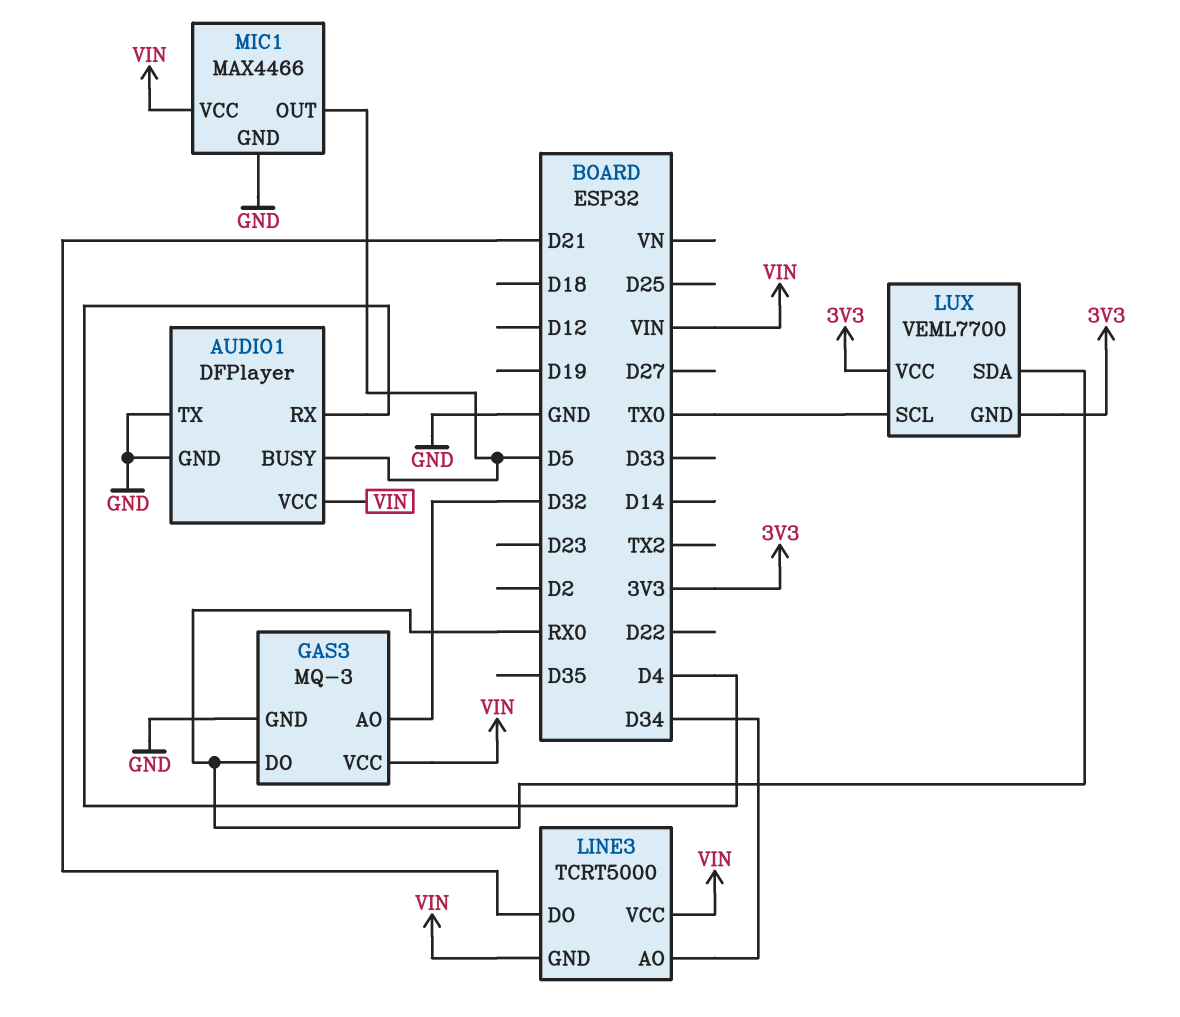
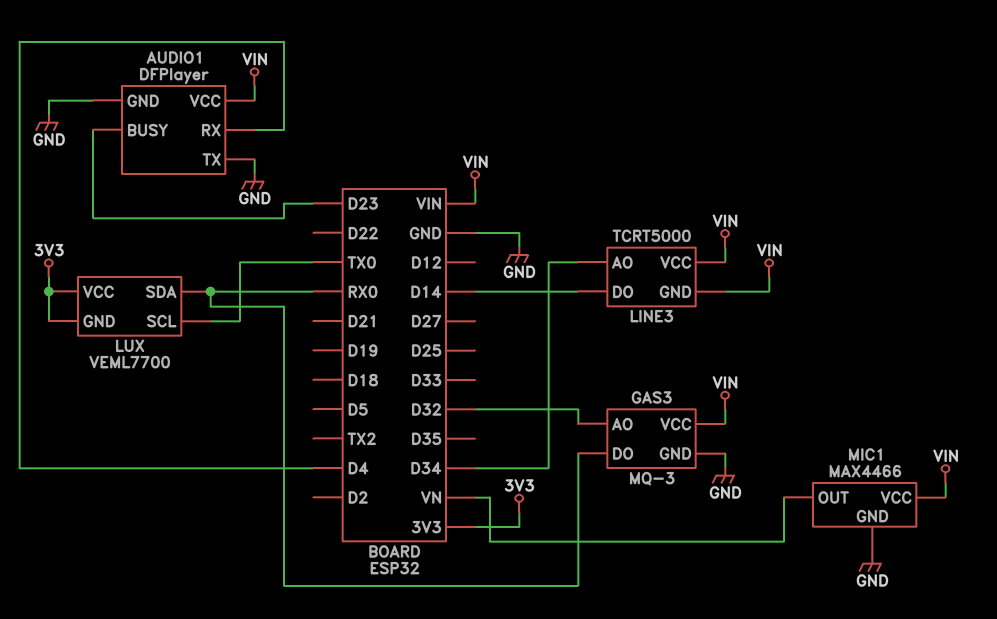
AUDIO1 pin BUSY: D5 -> D23
LINE3 pin DO: D21 -> D14
MIC1 pin OUT: D5 -> VN

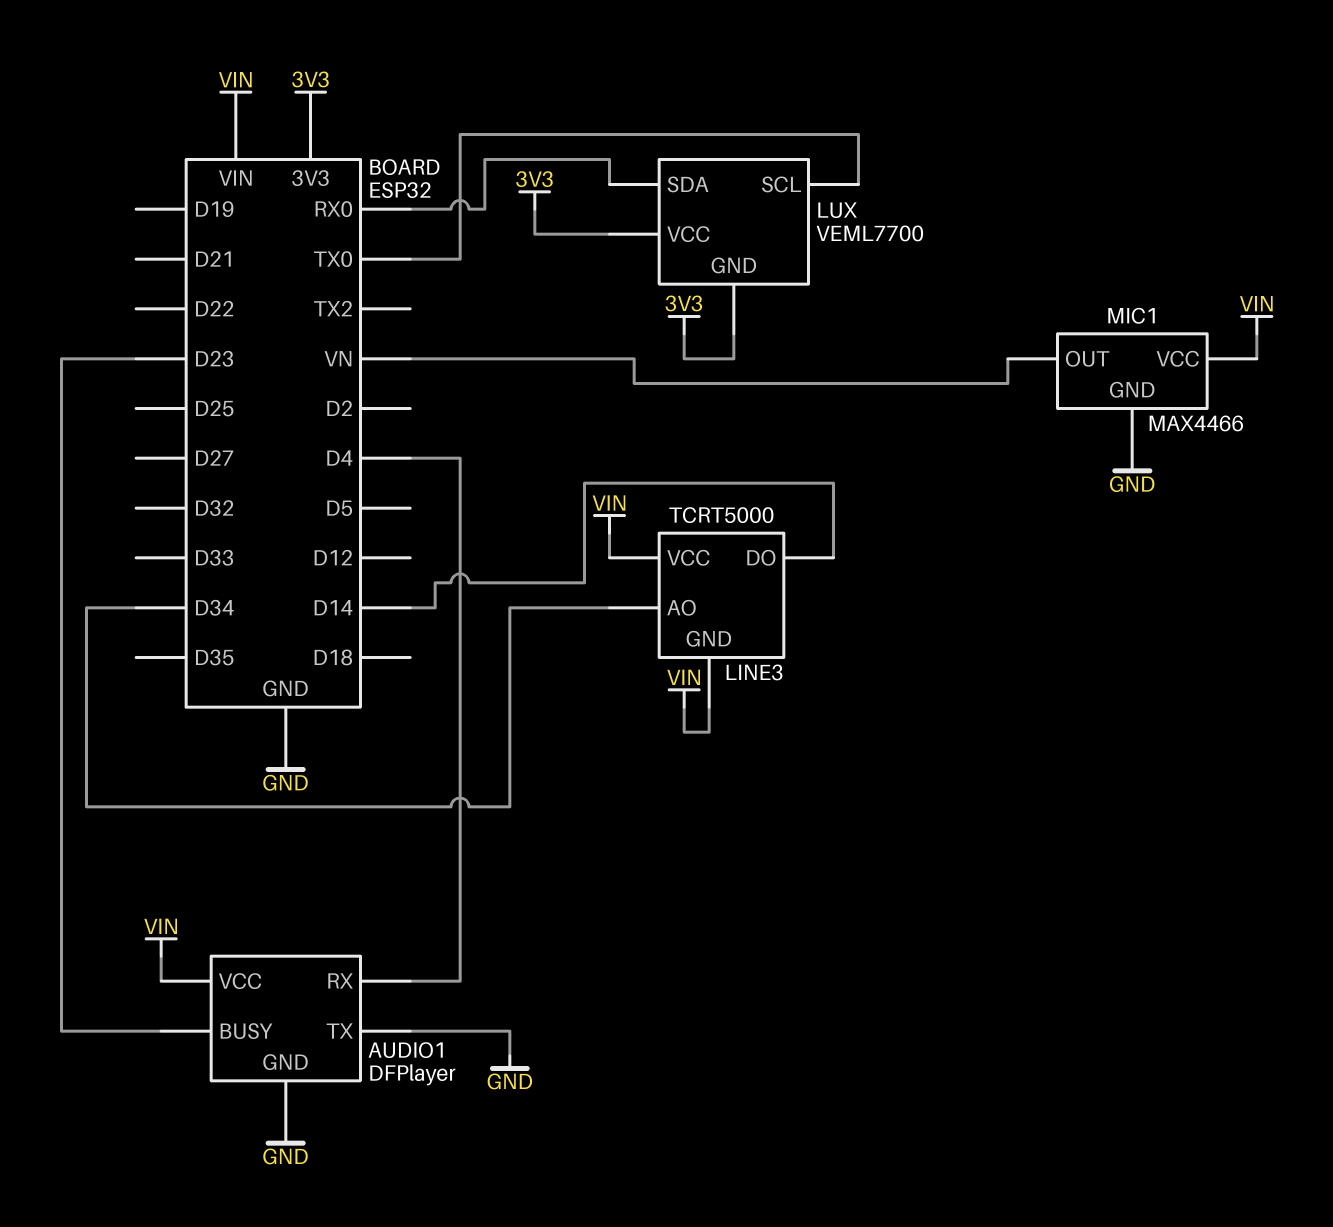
GAS3: MQ-3 -> none
GAS3 pin AO: D32 -> none
GAS3 pin DO: RX0 -> none
GAS3 pin GND: GND -> none
GAS3 pin VCC: VIN -> none

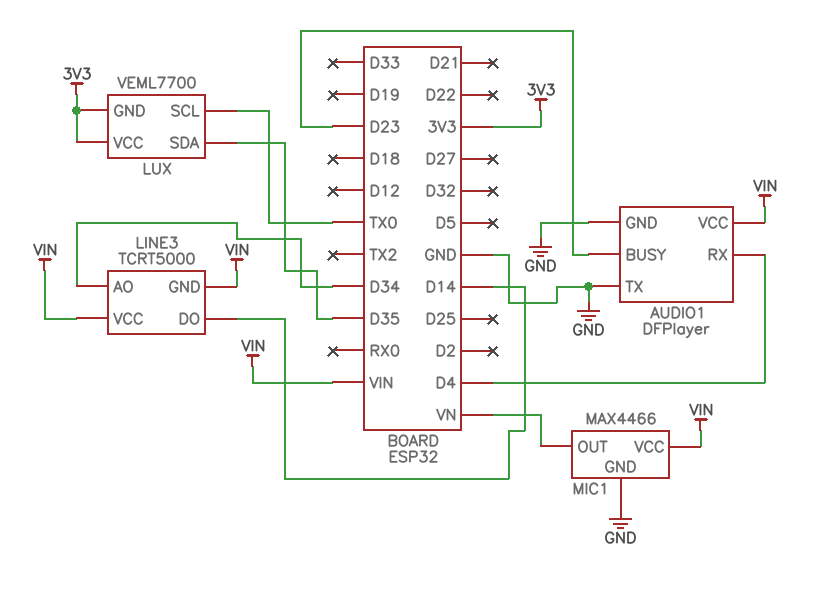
LUX pin SDA: RX0 -> D35

